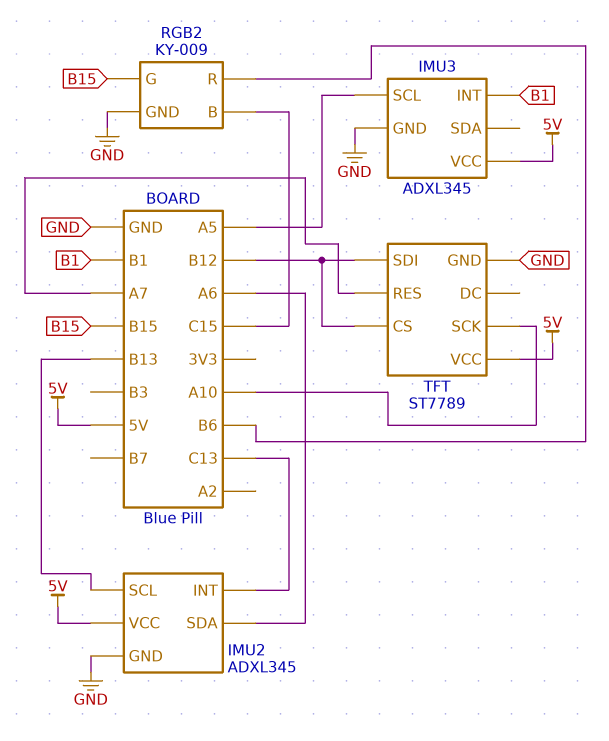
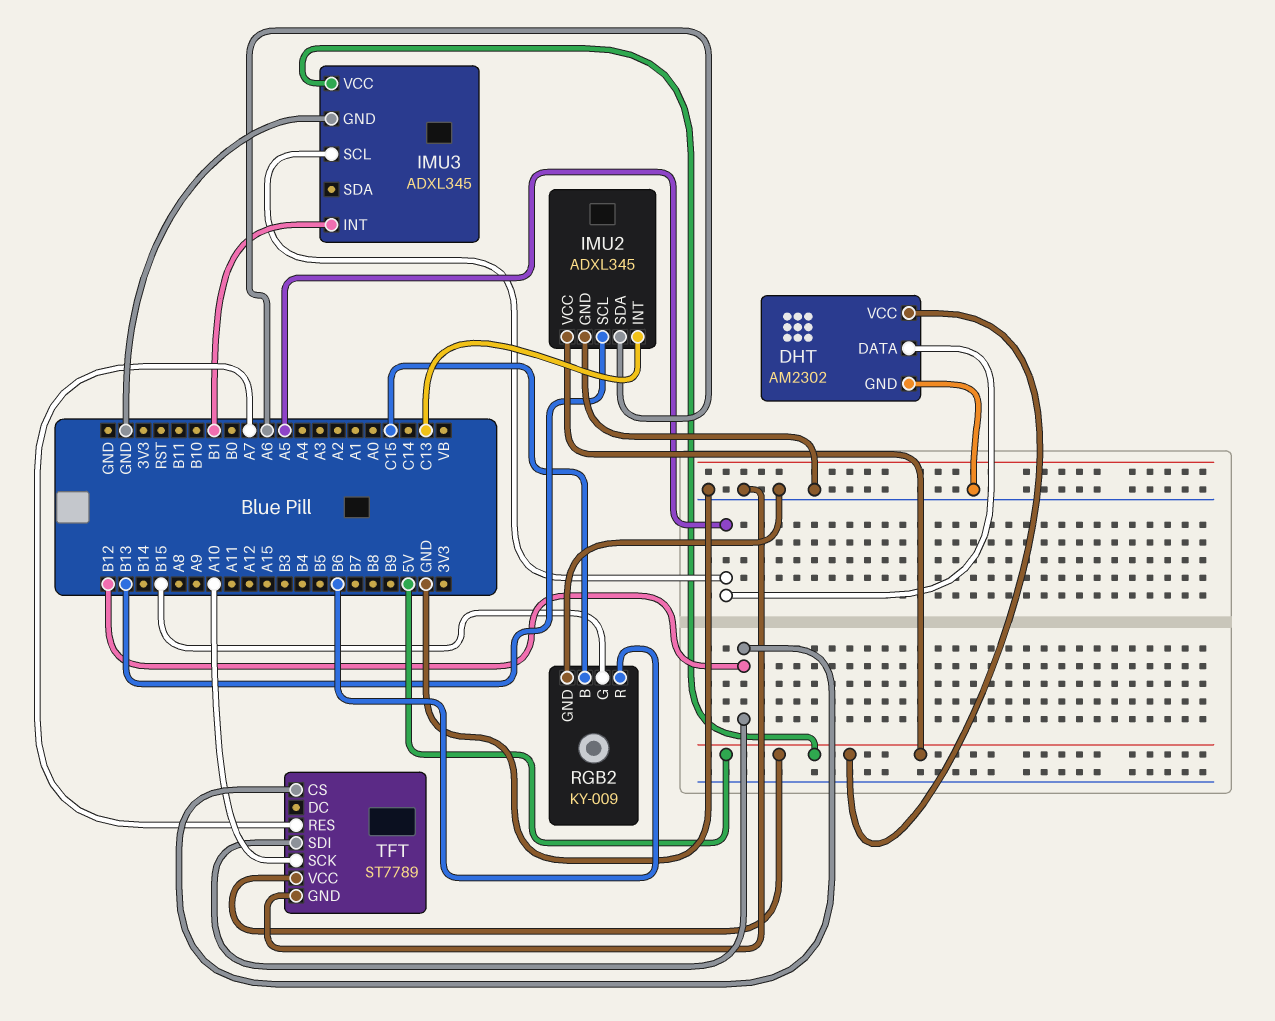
DHT: none -> AM2302
DHT pin DATA: none -> A5
DHT pin GND: none -> GND
DHT pin VCC: none -> 5V

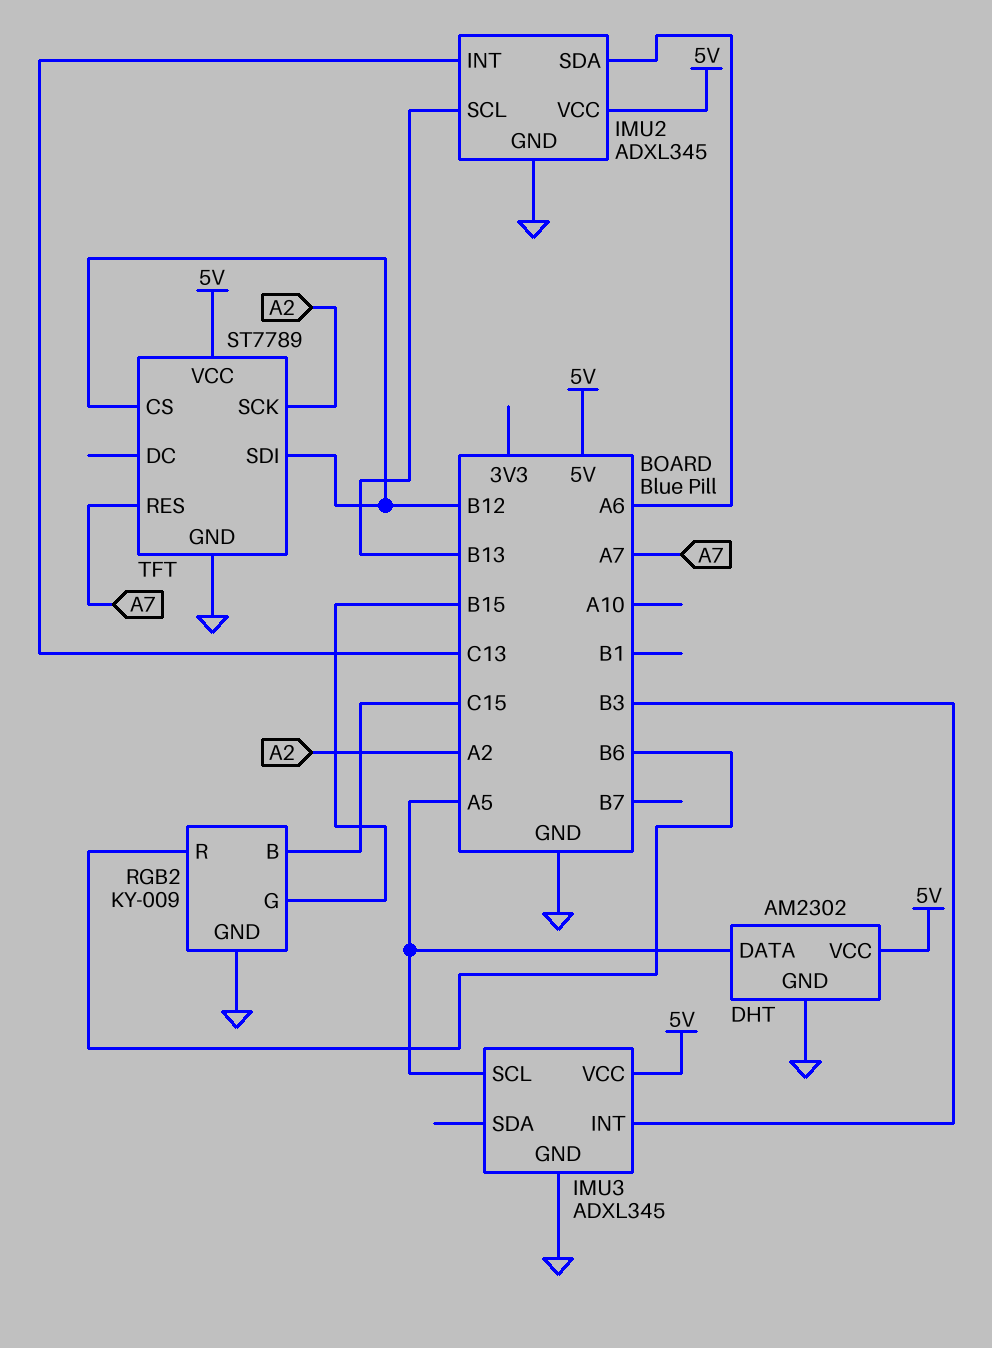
IMU3 pin INT: B1 -> B3
TFT pin SCK: A10 -> A2

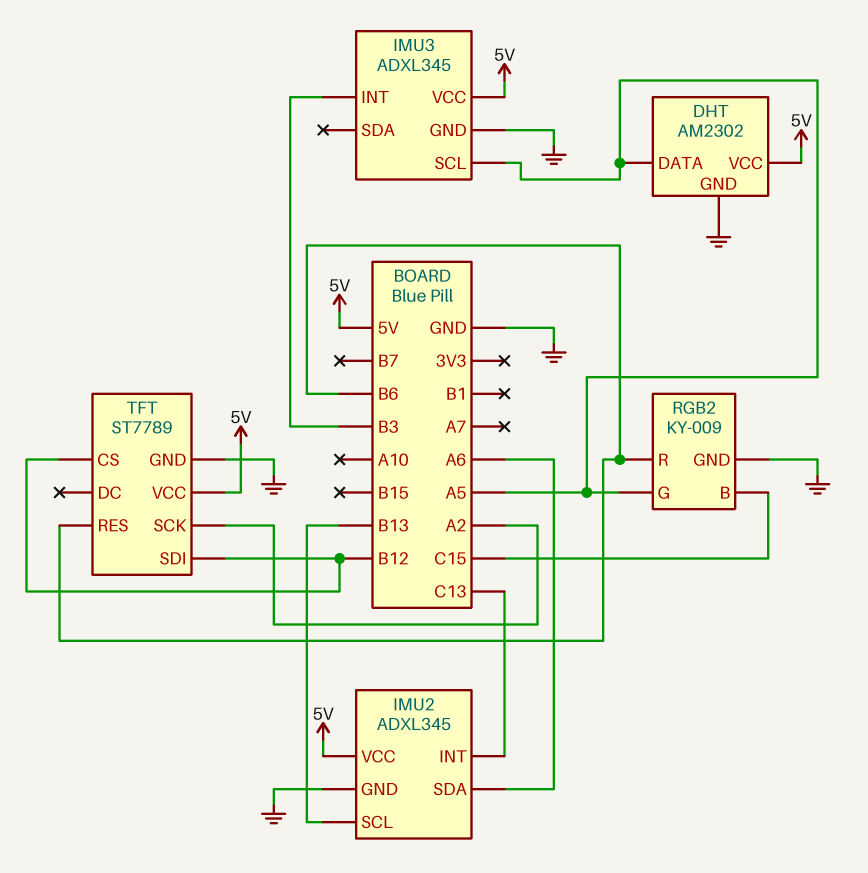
RGB2 pin G: B15 -> A5
TFT pin RES: A7 -> B6

